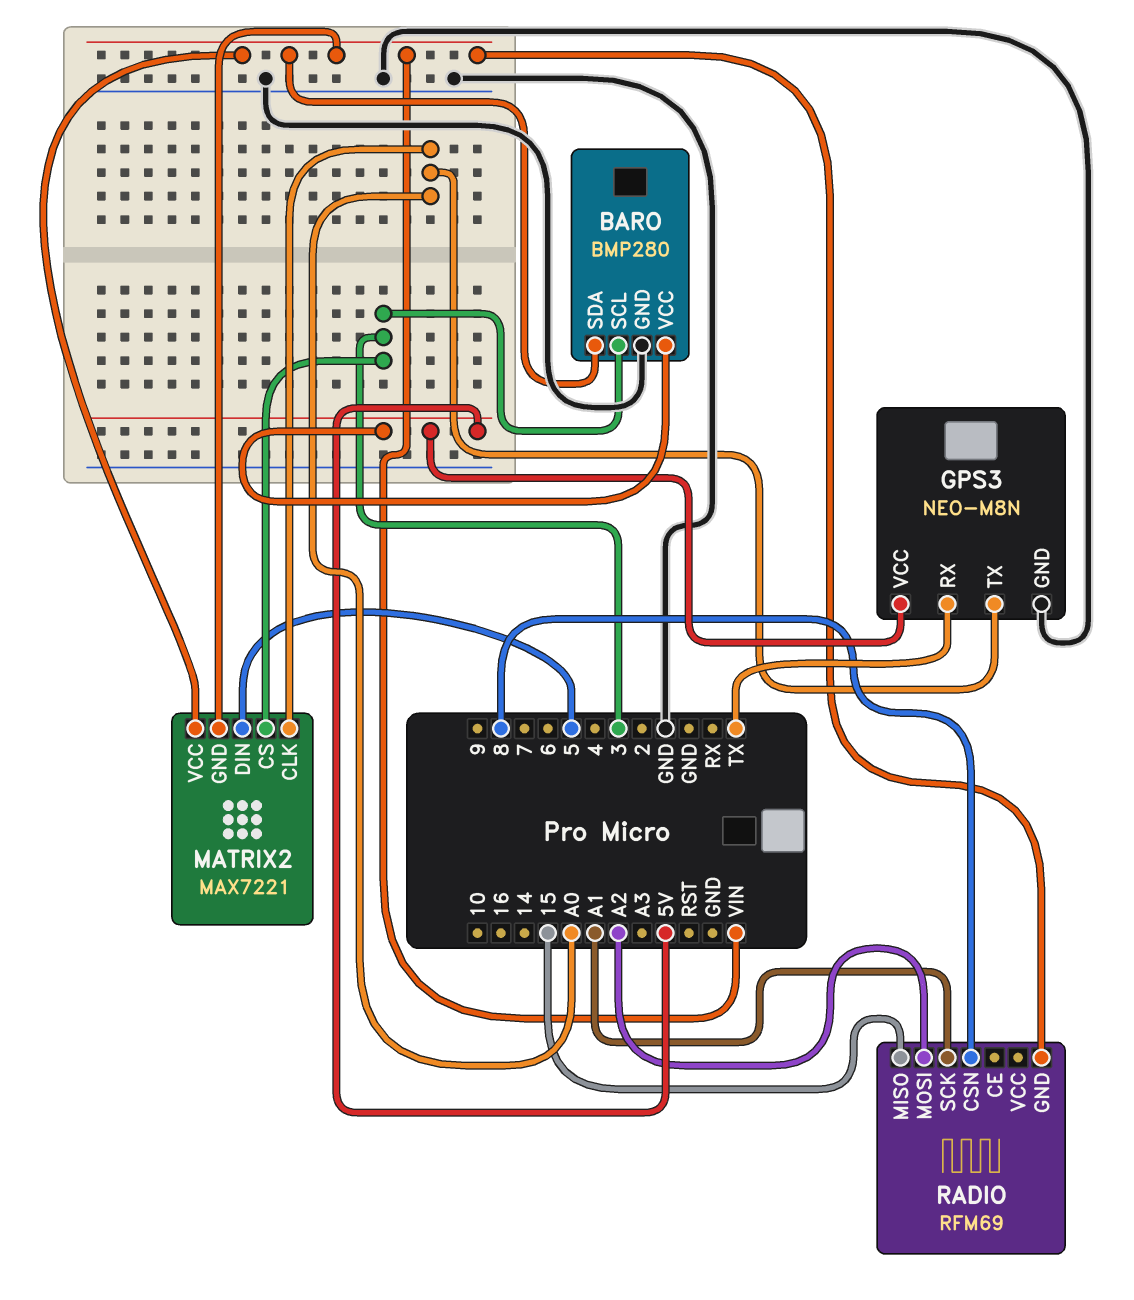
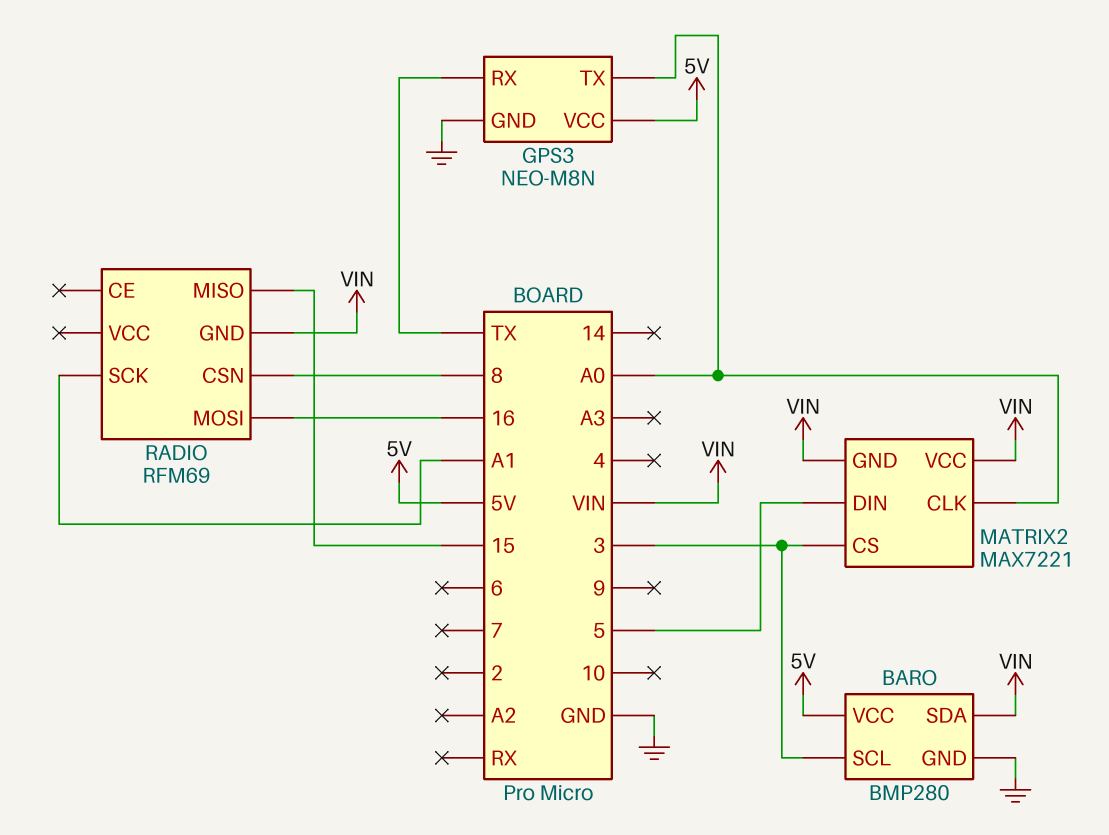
RADIO pin MOSI: A2 -> 16

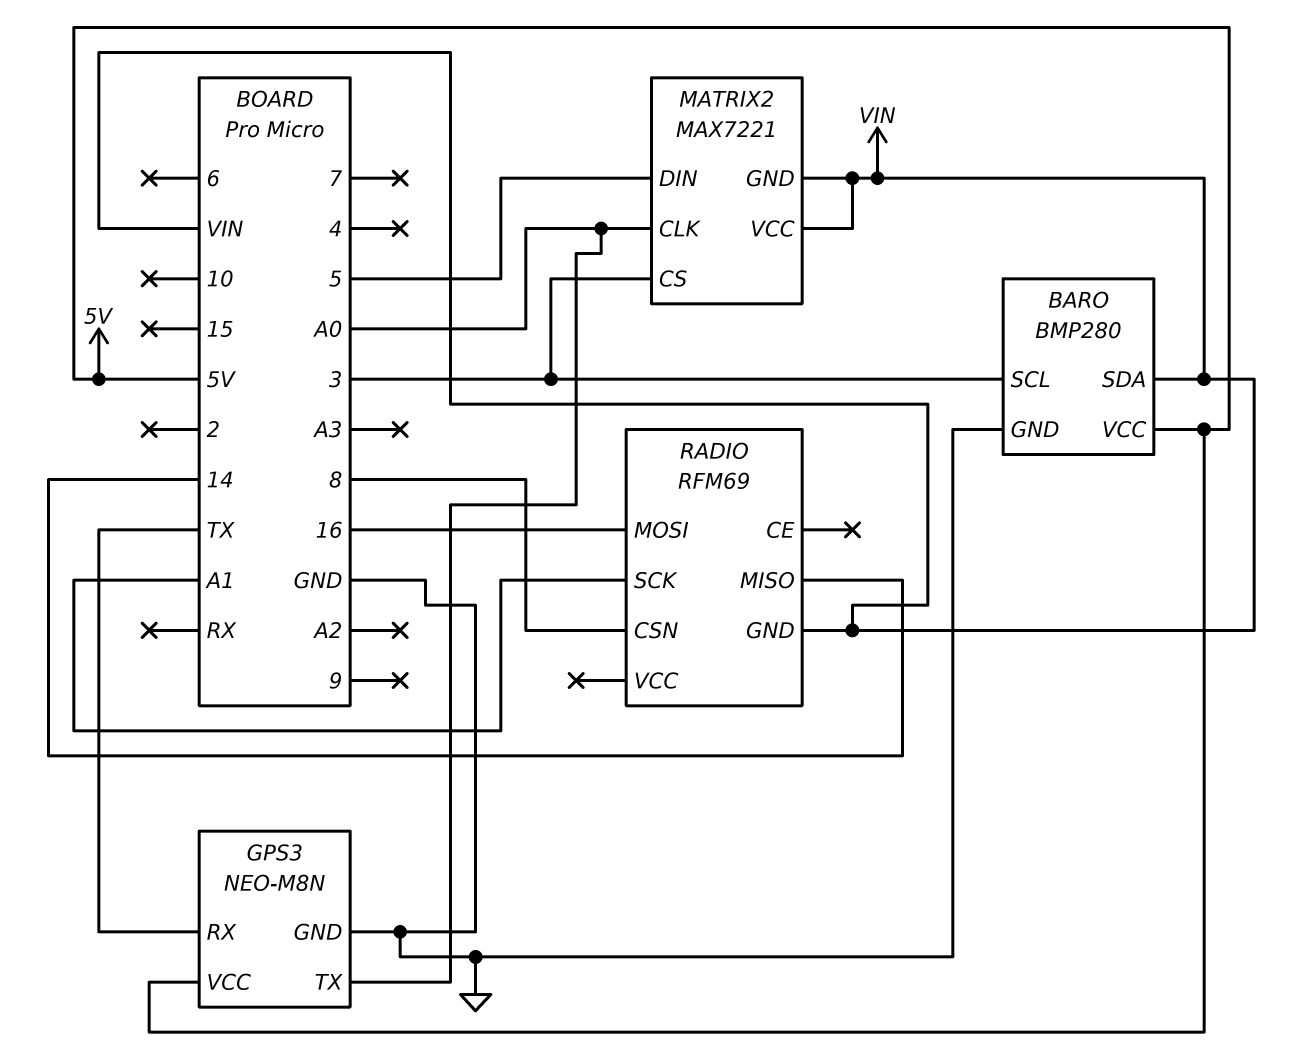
RADIO pin MISO: 15 -> 14

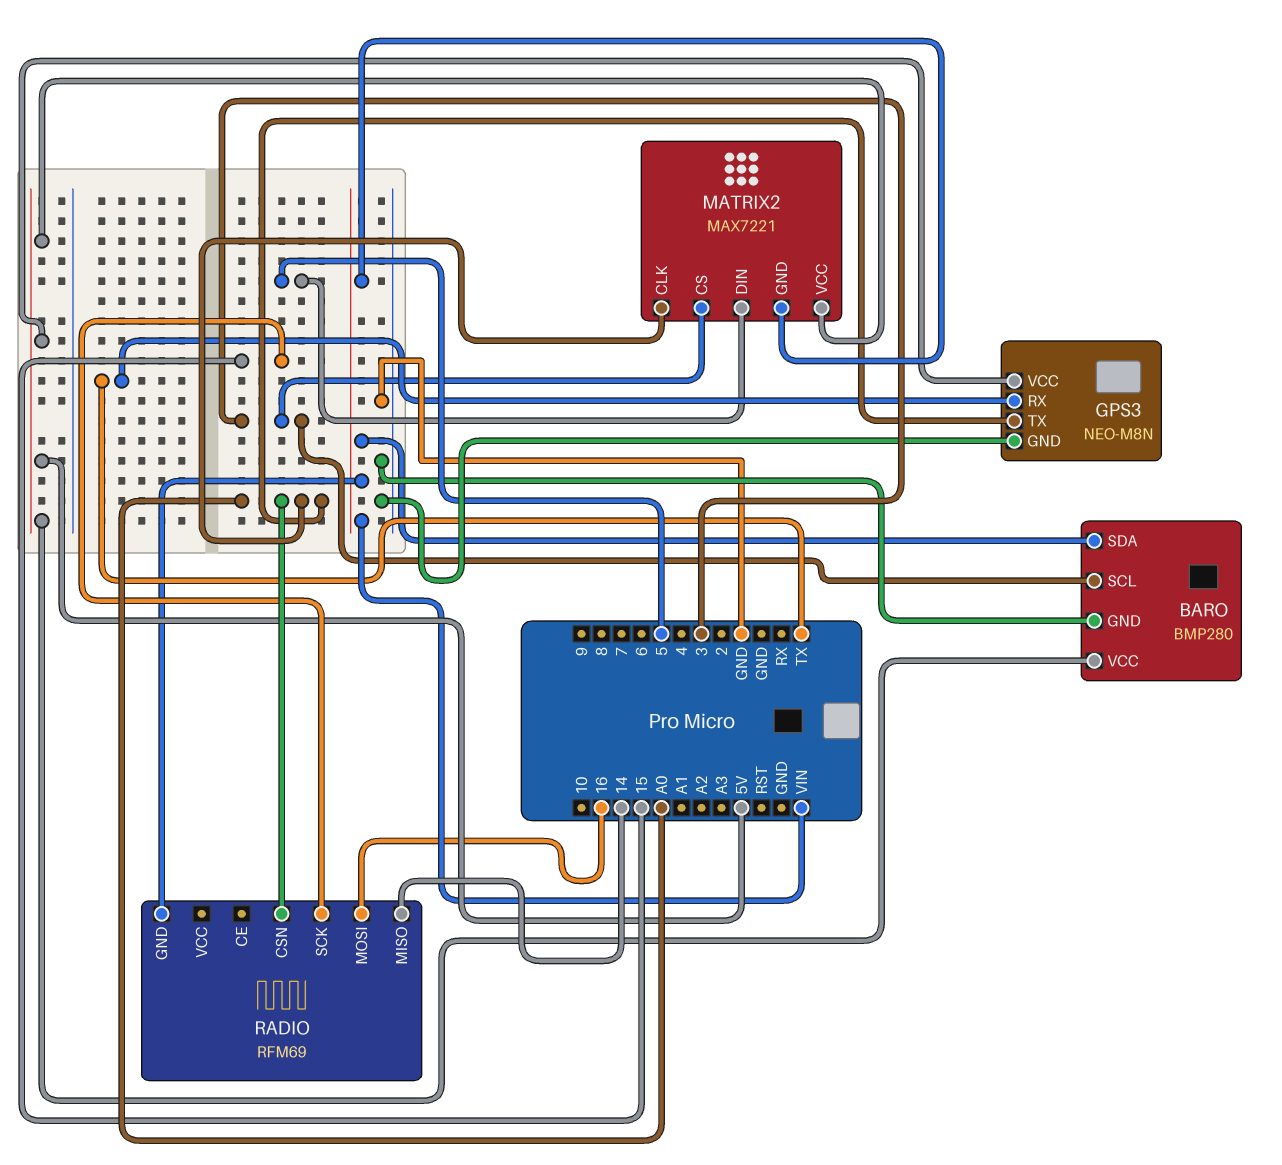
MATRIX2 pin VCC: VIN -> 5V
RADIO pin CSN: 8 -> A0
RADIO pin SCK: A1 -> 15

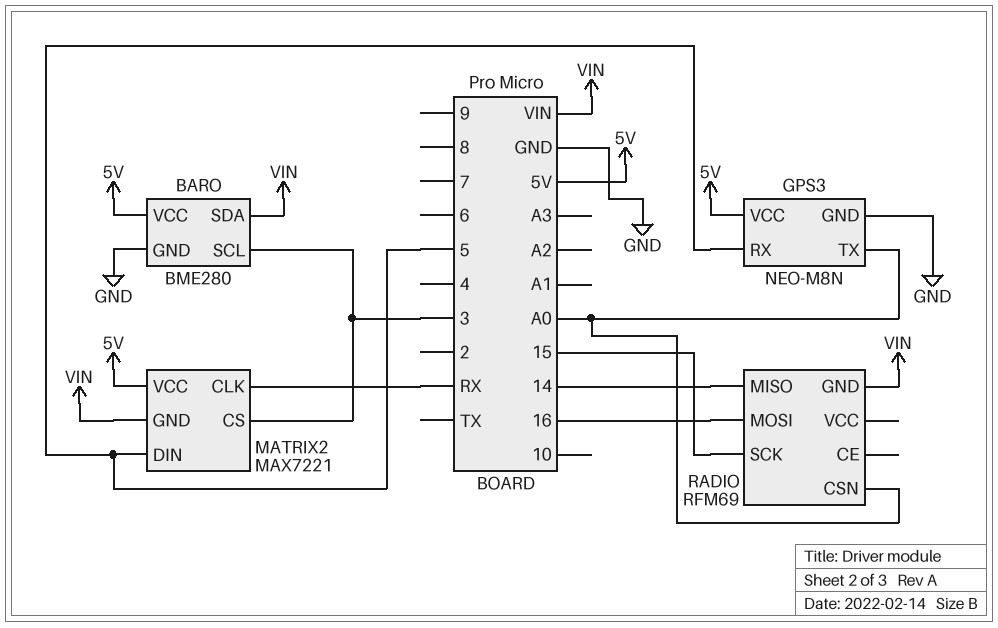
BARO: BMP280 -> BME280
GPS3 pin RX: TX -> 5
MATRIX2 pin CLK: A0 -> RX

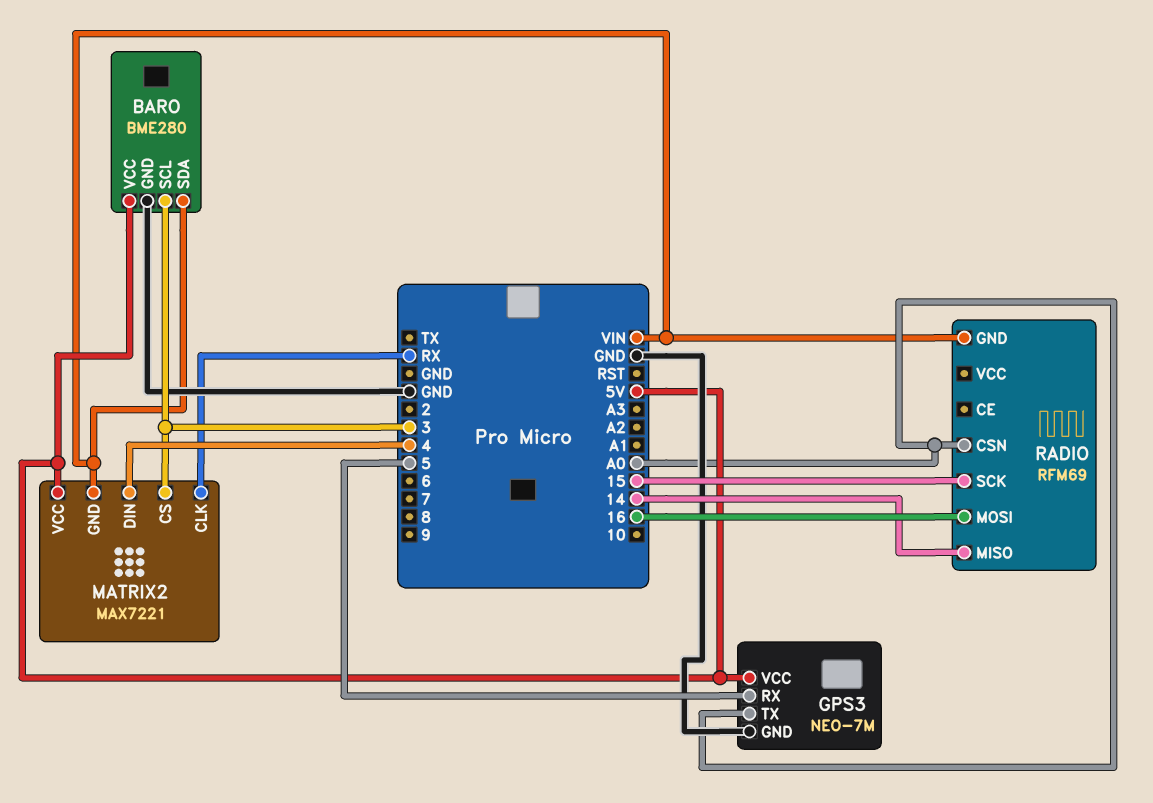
GPS3: NEO-M8N -> NEO-7M
MATRIX2 pin DIN: 5 -> 4

